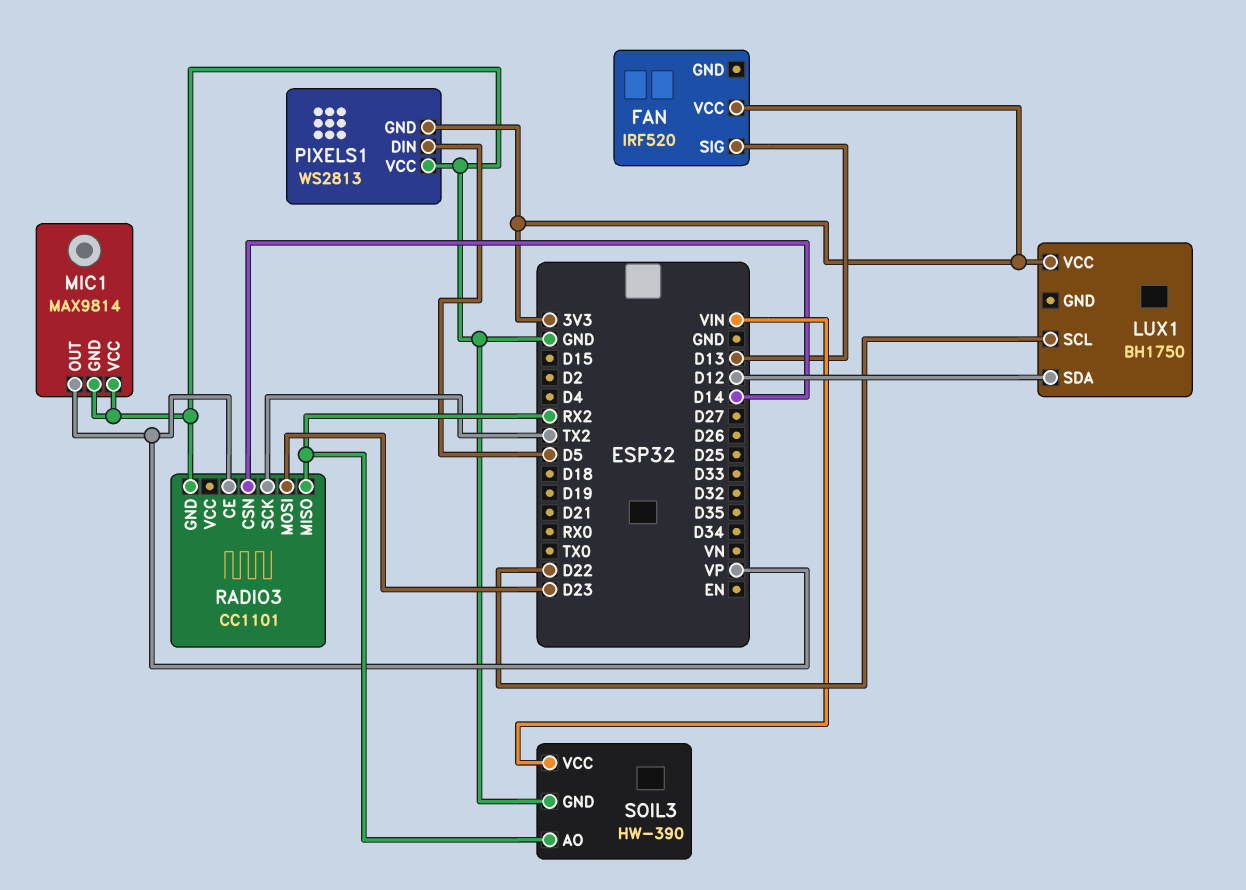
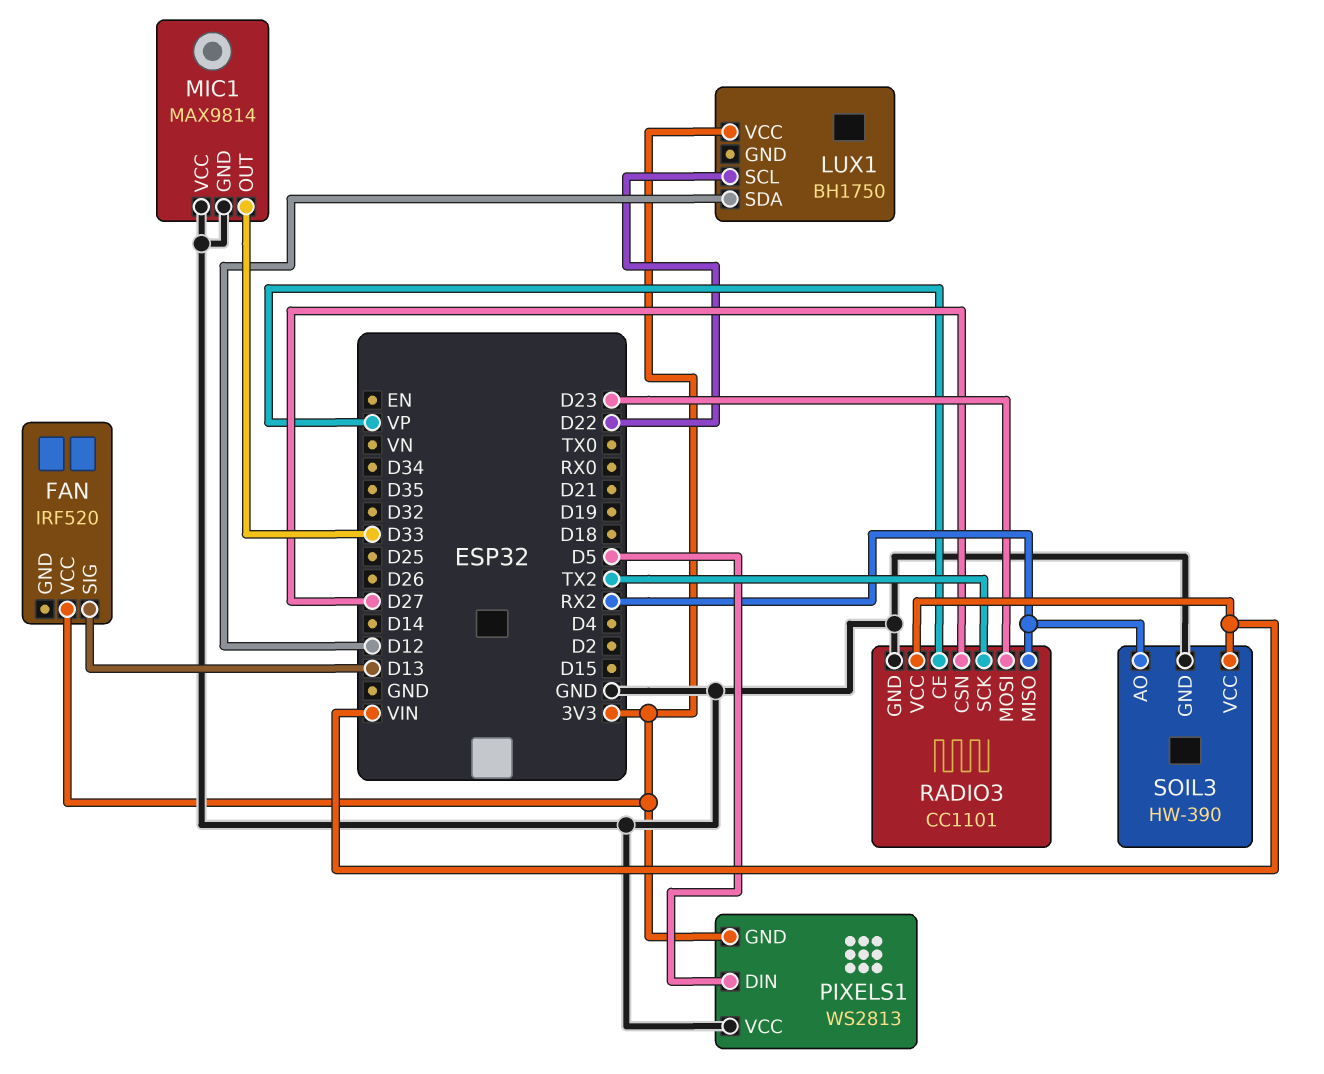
MIC1 pin OUT: VP -> D33
RADIO3 pin CSN: D14 -> D27
RADIO3 pin VCC: none -> VIN

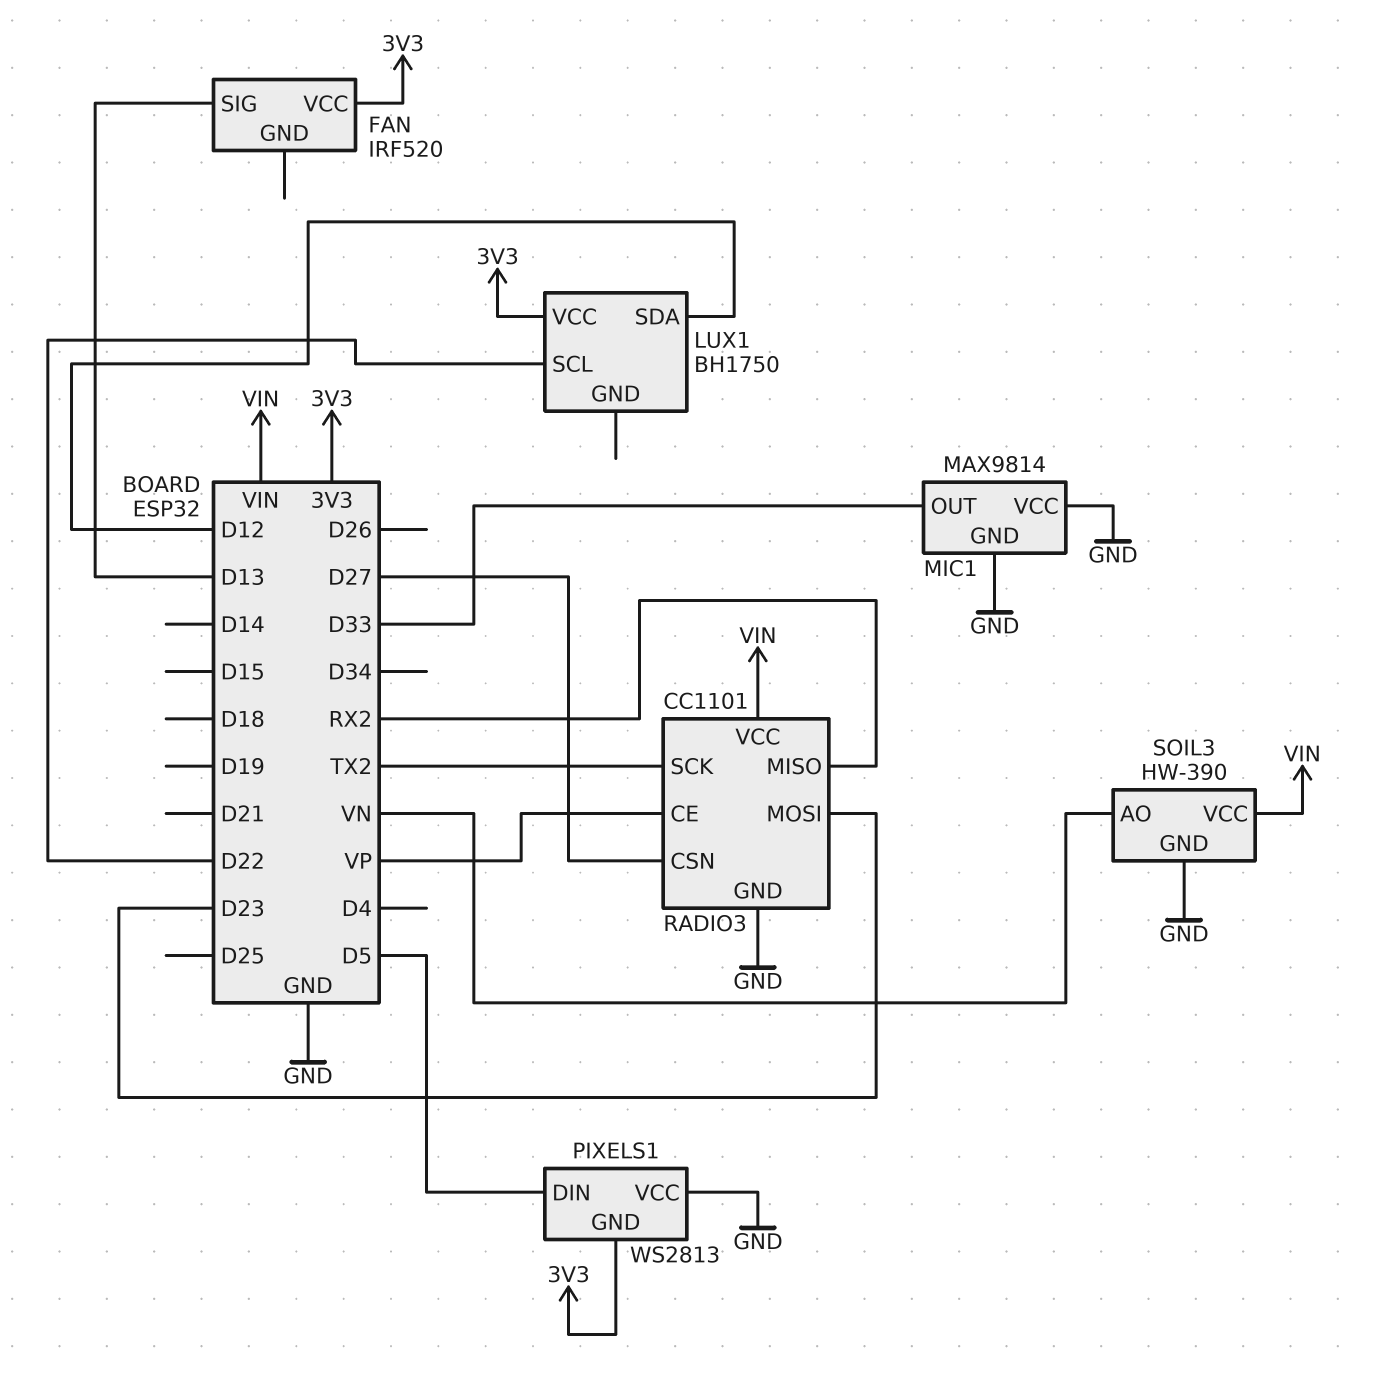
SOIL3 pin AO: RX2 -> VN

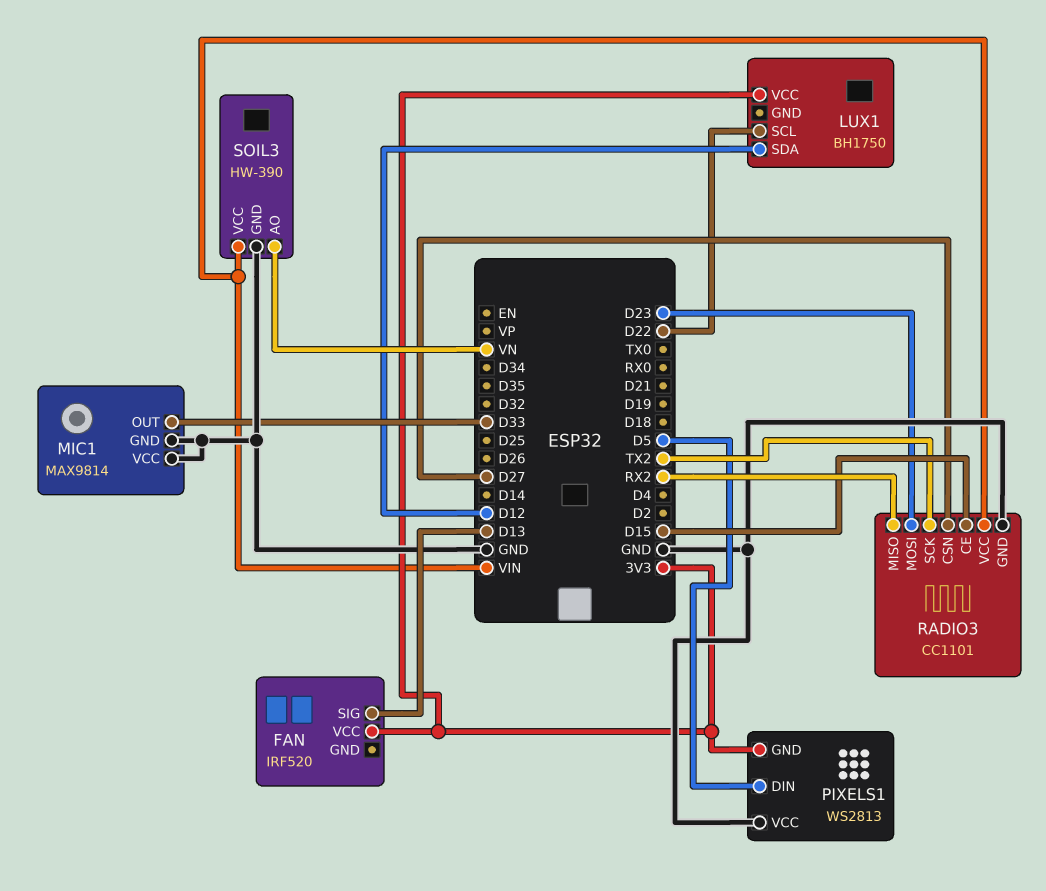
RADIO3 pin CE: VP -> D15

